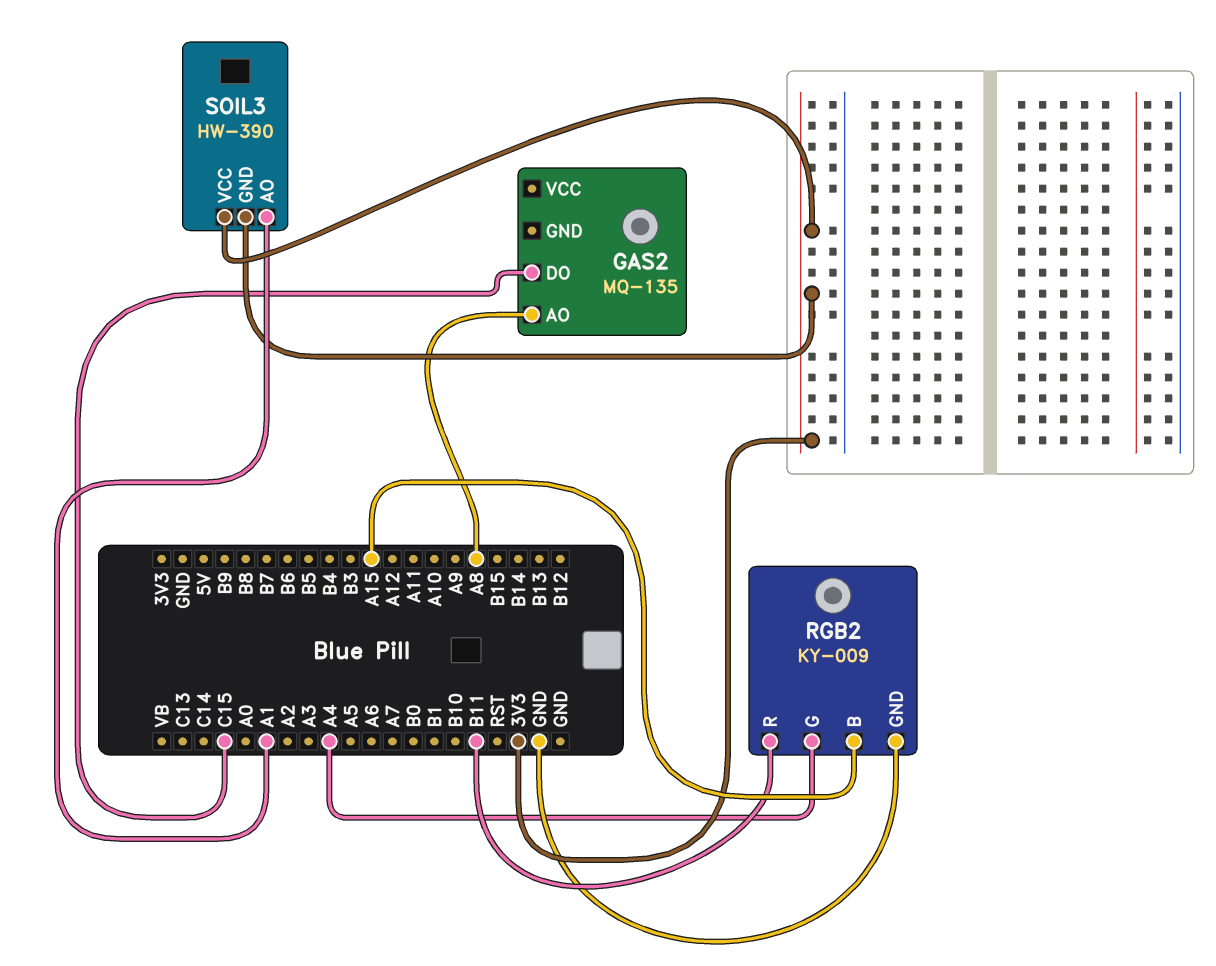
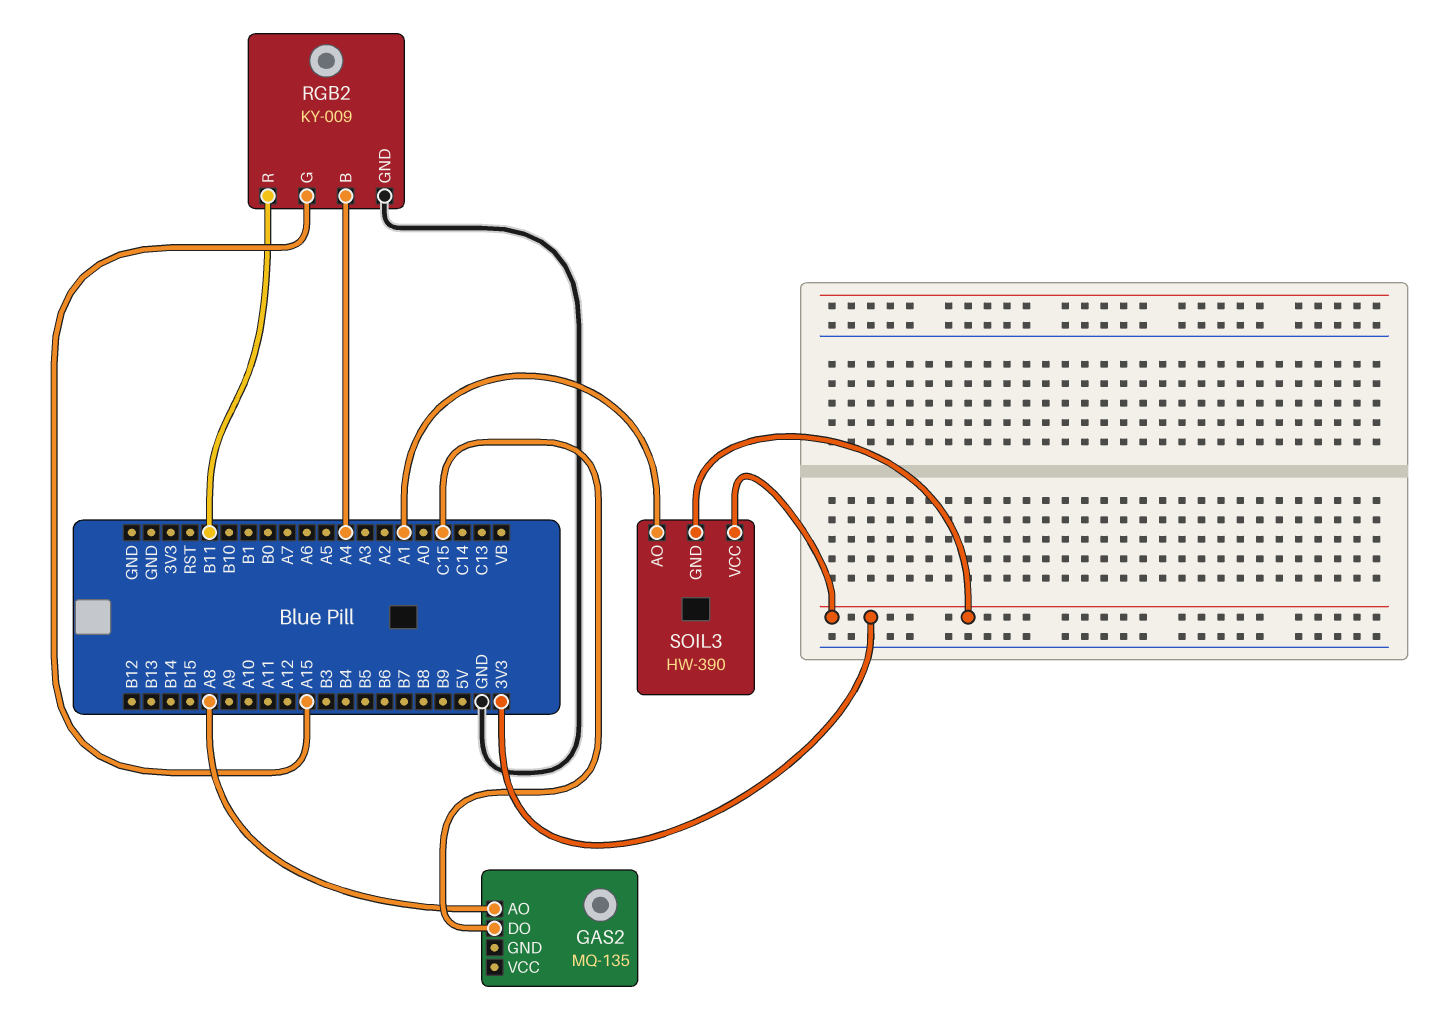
RGB2 pin B: A15 -> A4
RGB2 pin G: A4 -> A15

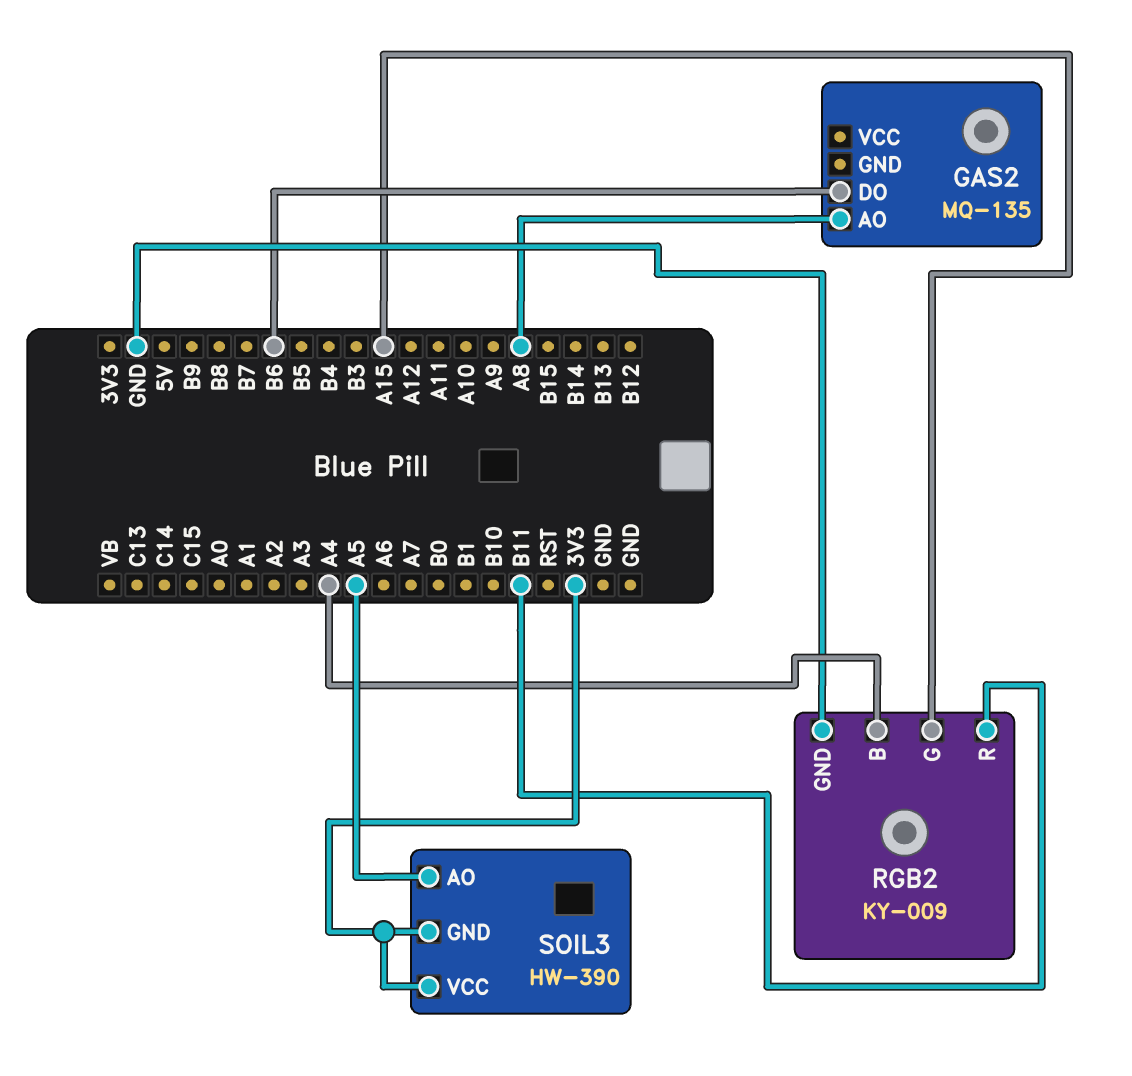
GAS2 pin DO: C15 -> B6
SOIL3 pin AO: A1 -> A5

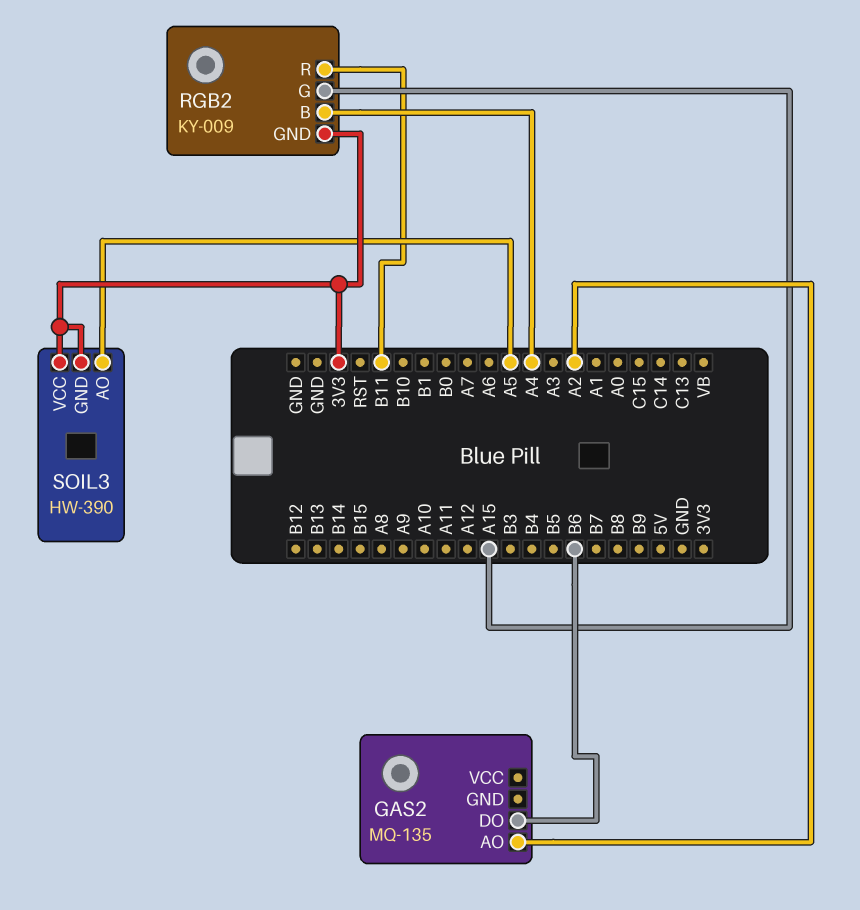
GAS2 pin AO: A8 -> A2
RGB2 pin GND: GND -> 3V3

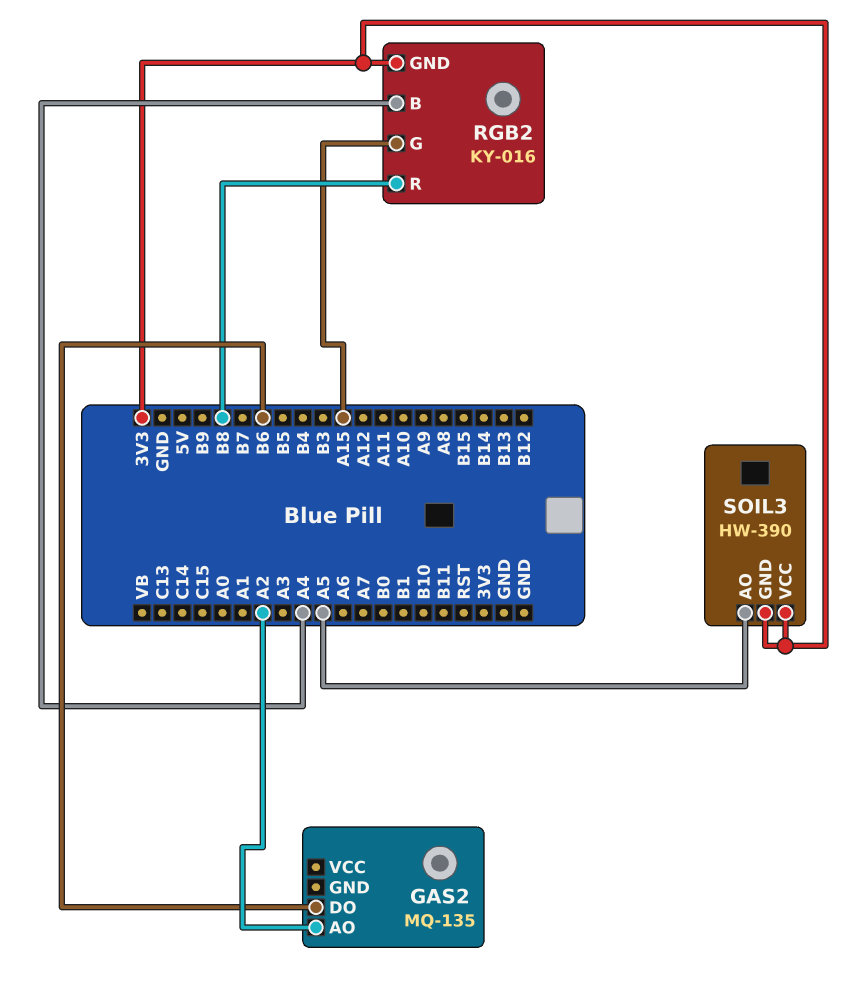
RGB2: KY-009 -> KY-016
RGB2 pin R: B11 -> B8

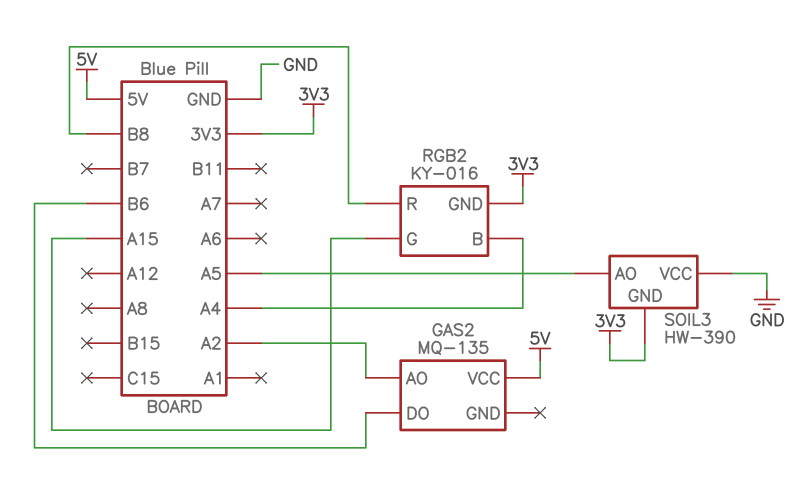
GAS2 pin VCC: none -> 5V
SOIL3 pin VCC: 3V3 -> GND

